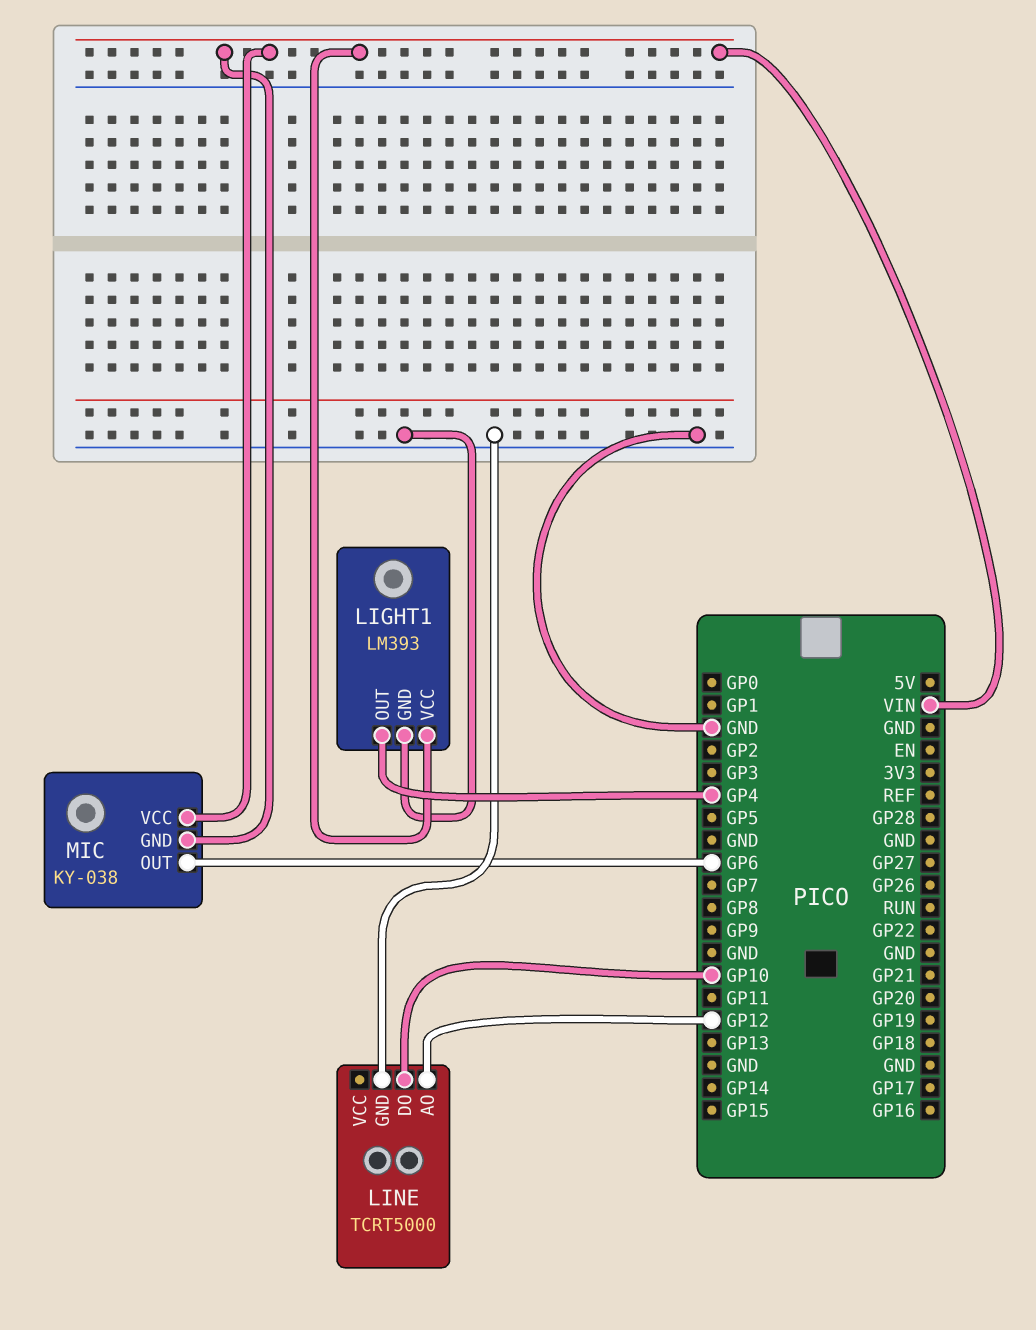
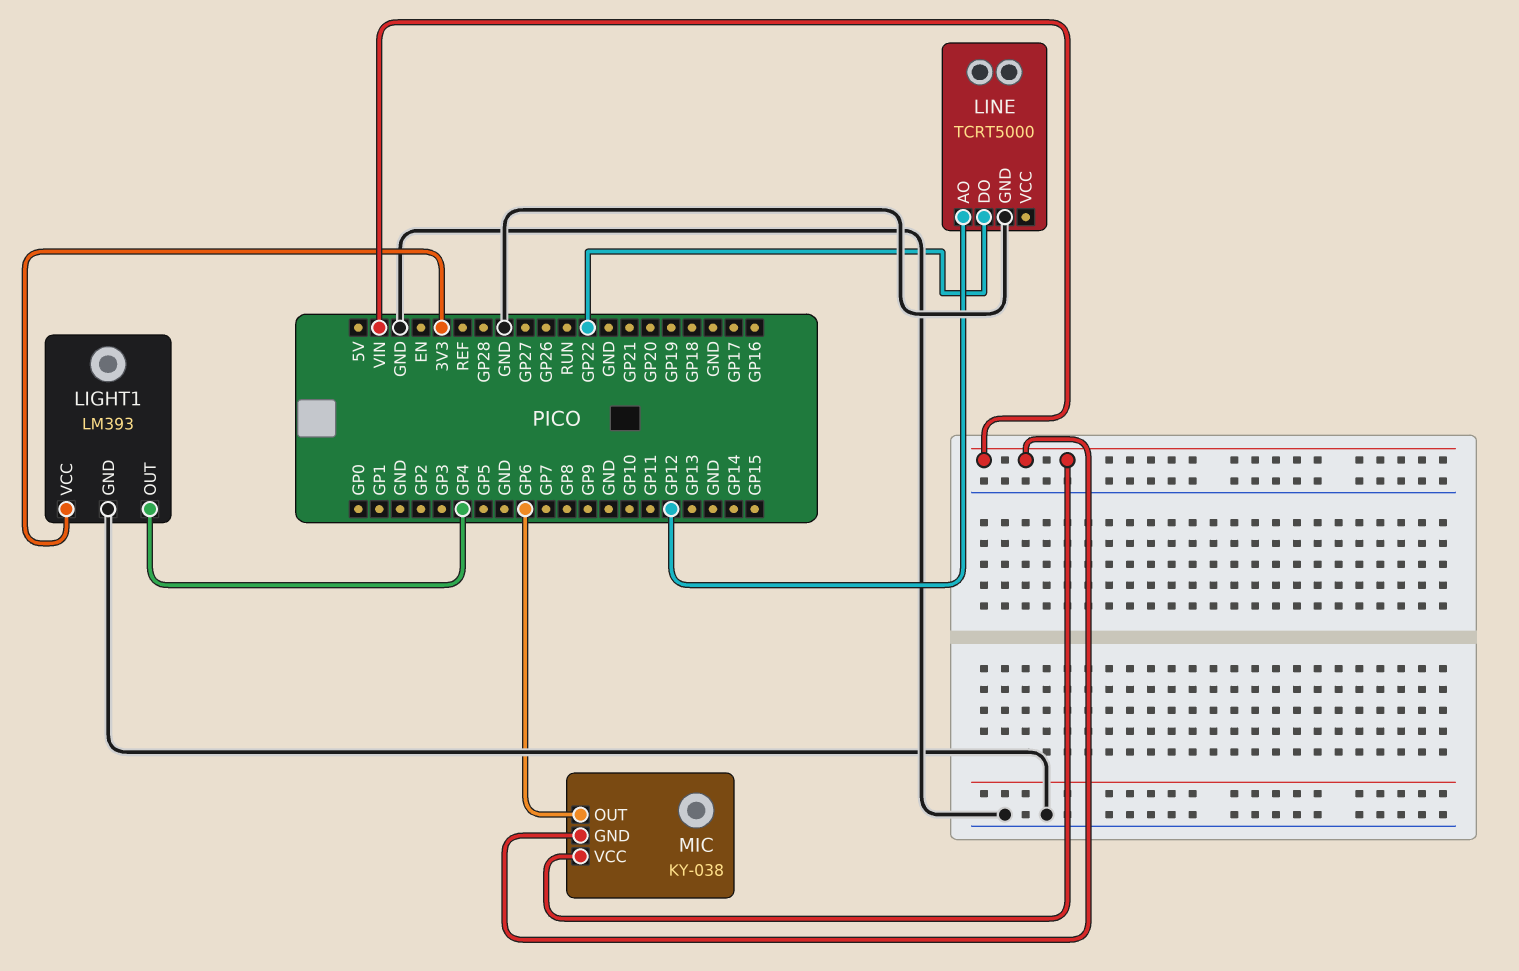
LIGHT1 pin VCC: VIN -> 3V3
LINE pin DO: GP10 -> GP22

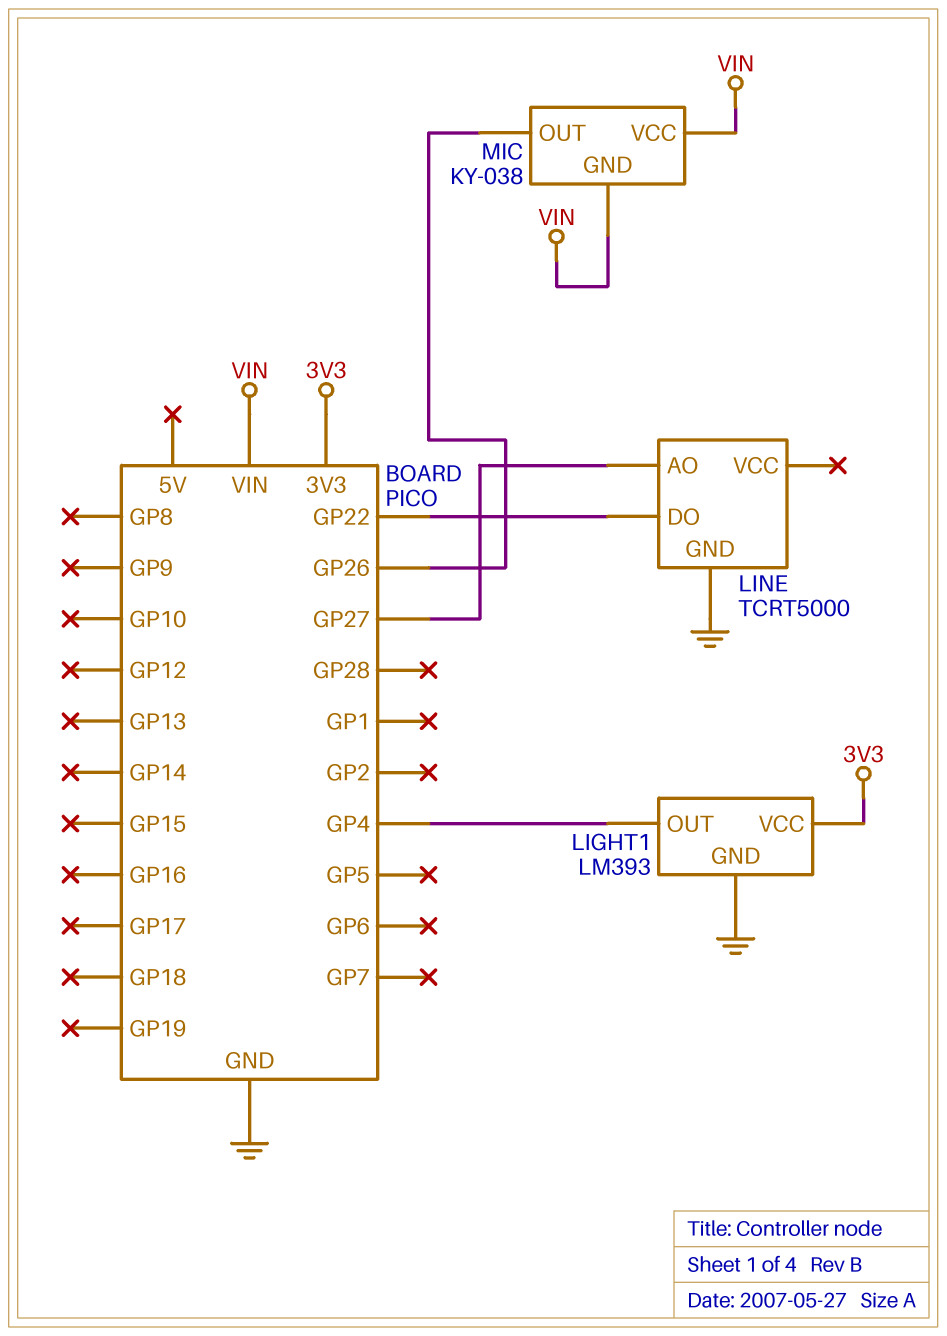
LINE pin AO: GP12 -> GP27
MIC pin OUT: GP6 -> GP26

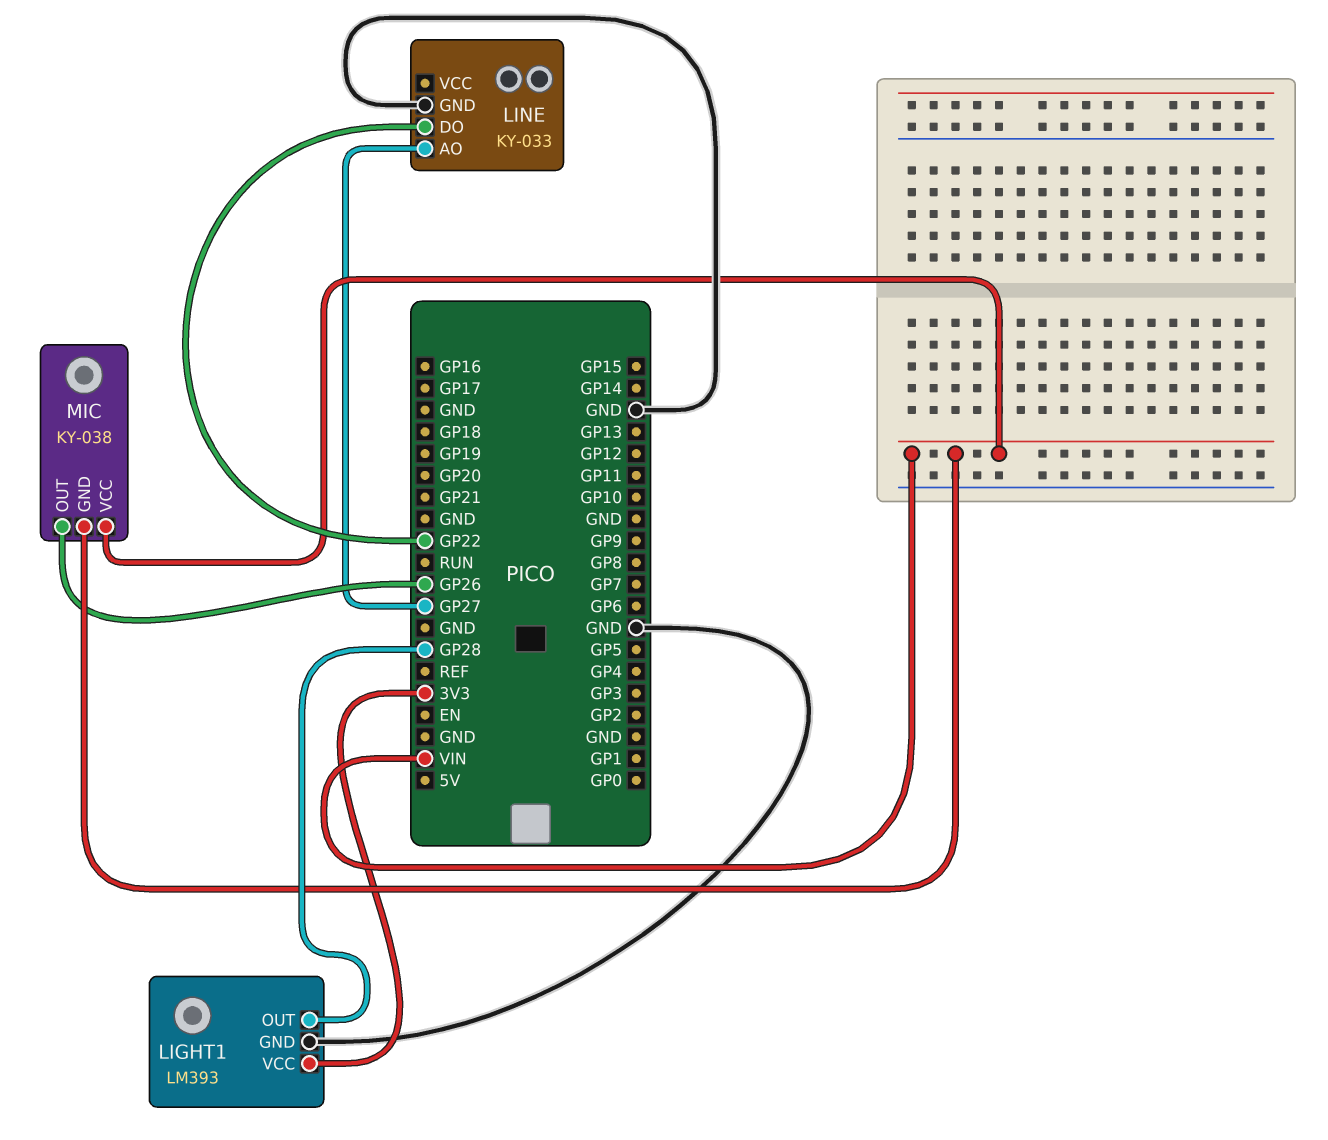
LIGHT1 pin OUT: GP4 -> GP28
LINE: TCRT5000 -> KY-033

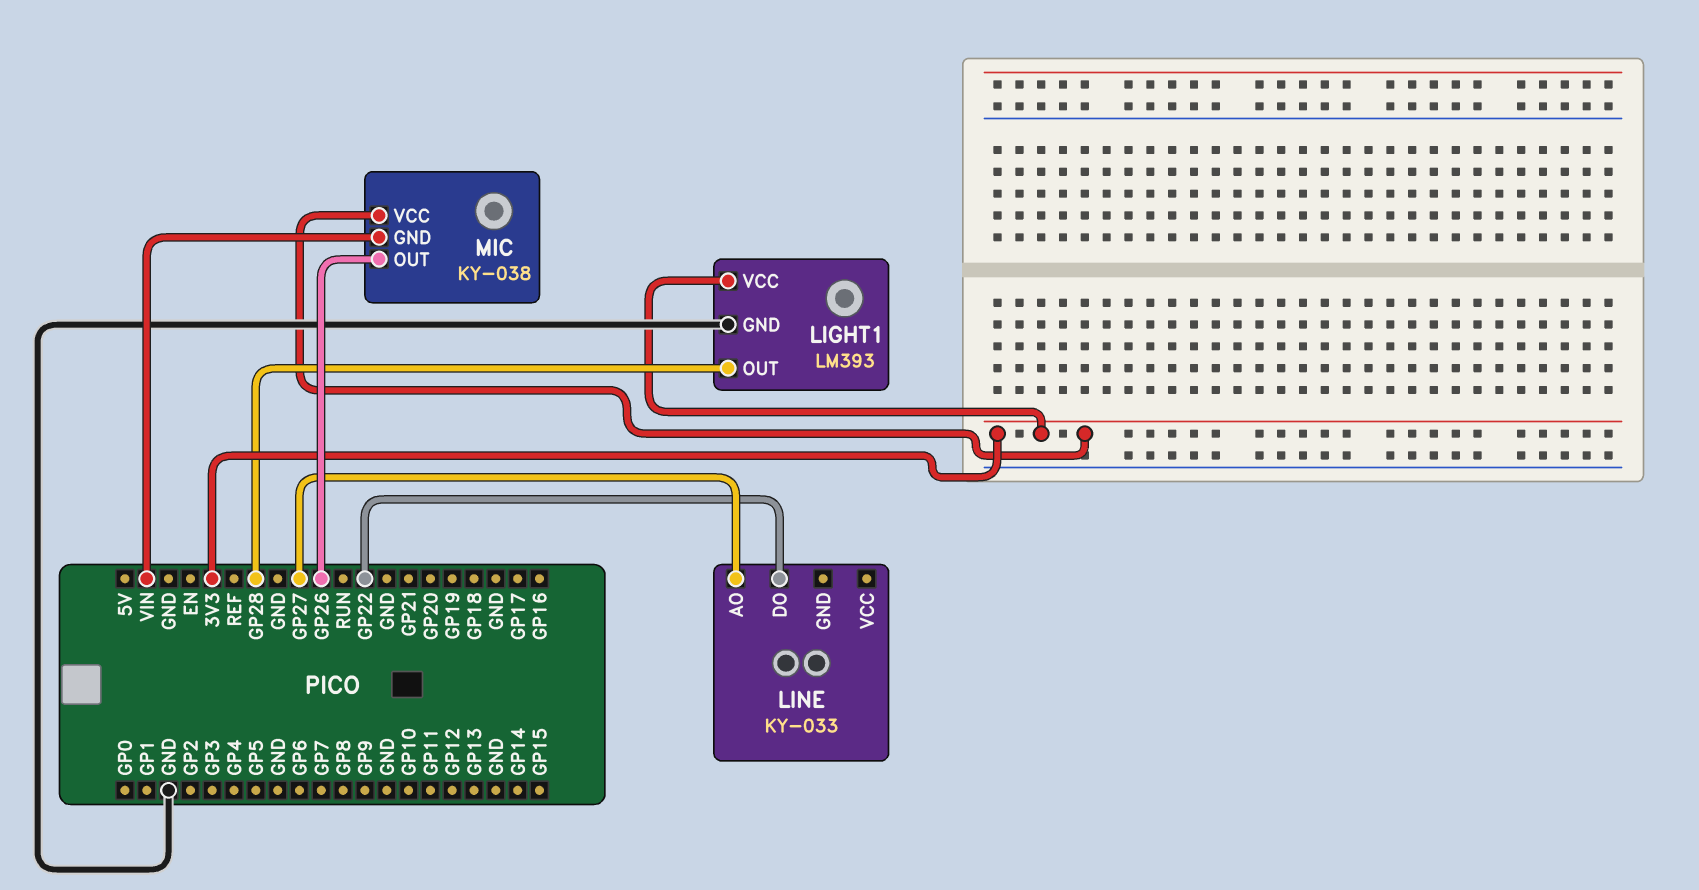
LINE pin GND: GND -> none
MIC pin VCC: VIN -> 3V3

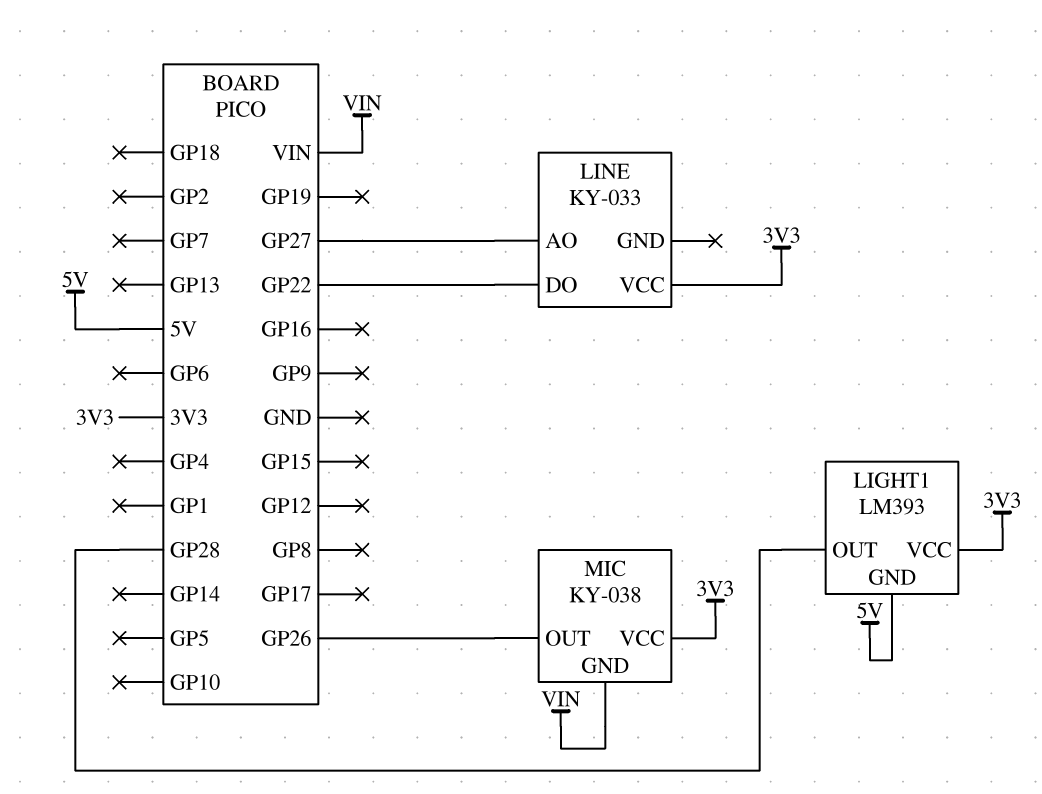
LIGHT1 pin GND: GND -> 5V
LINE pin VCC: none -> 3V3

